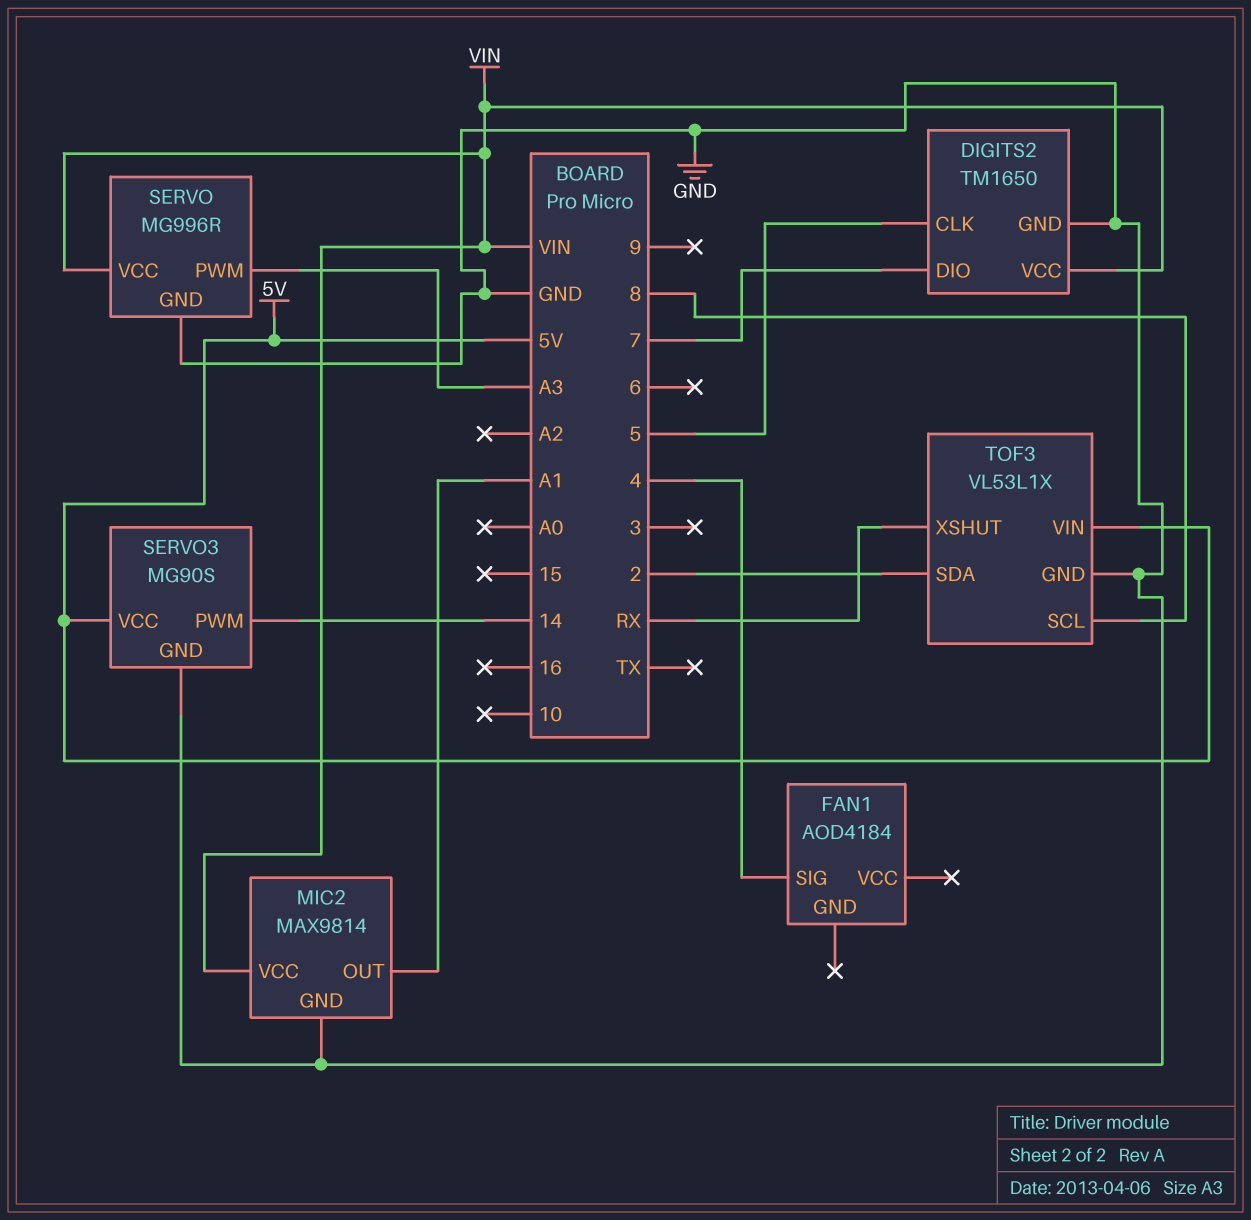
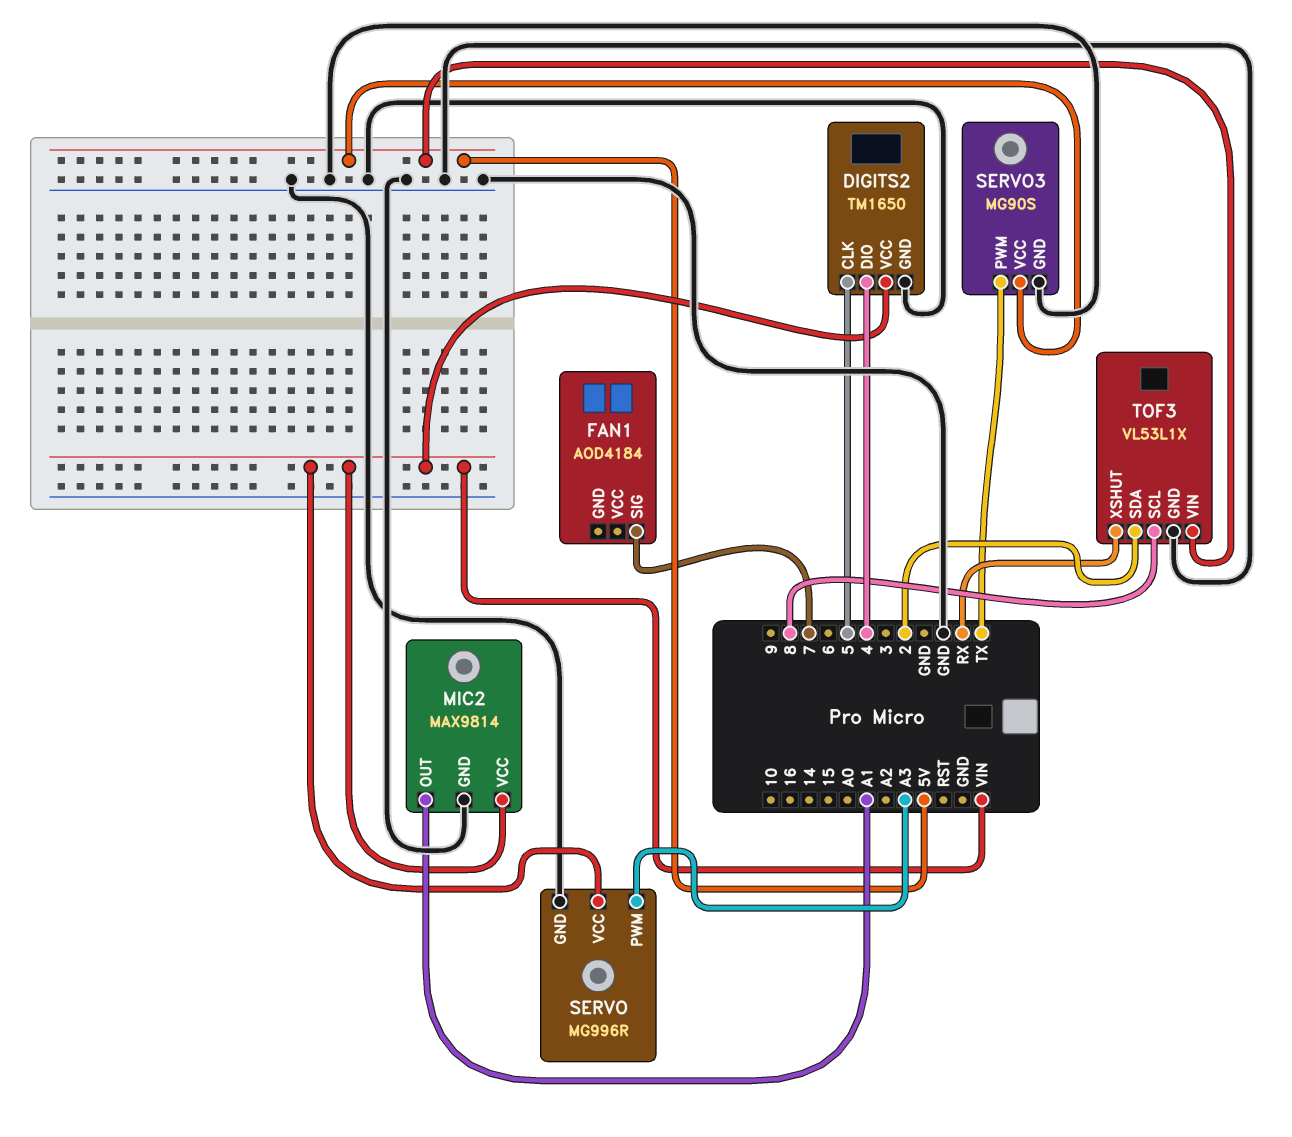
DIGITS2 pin DIO: 7 -> 4
FAN1 pin SIG: 4 -> 7
SERVO3 pin PWM: 14 -> TX

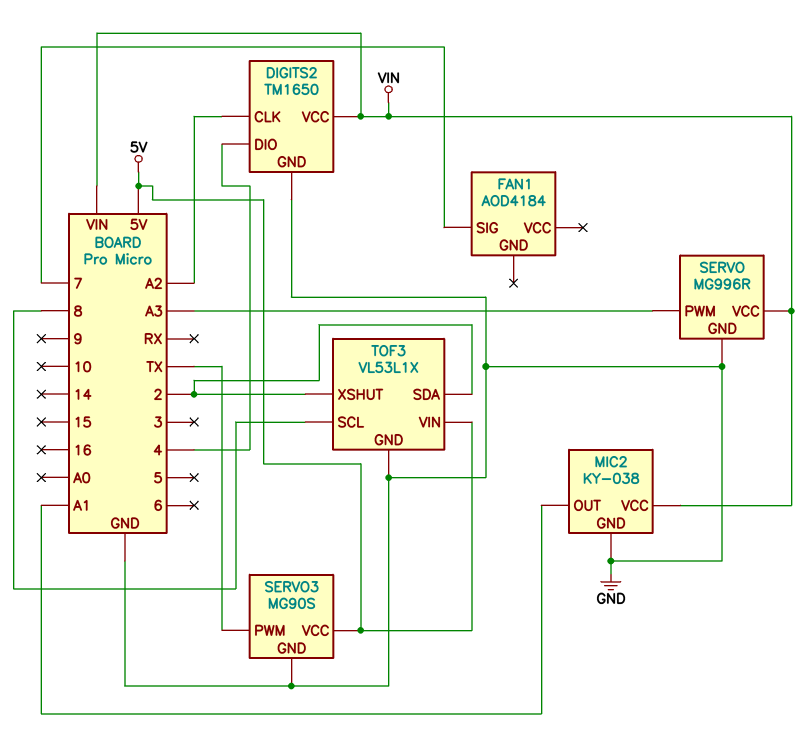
DIGITS2 pin CLK: 5 -> A2
MIC2: MAX9814 -> KY-038
TOF3 pin XSHUT: RX -> 2

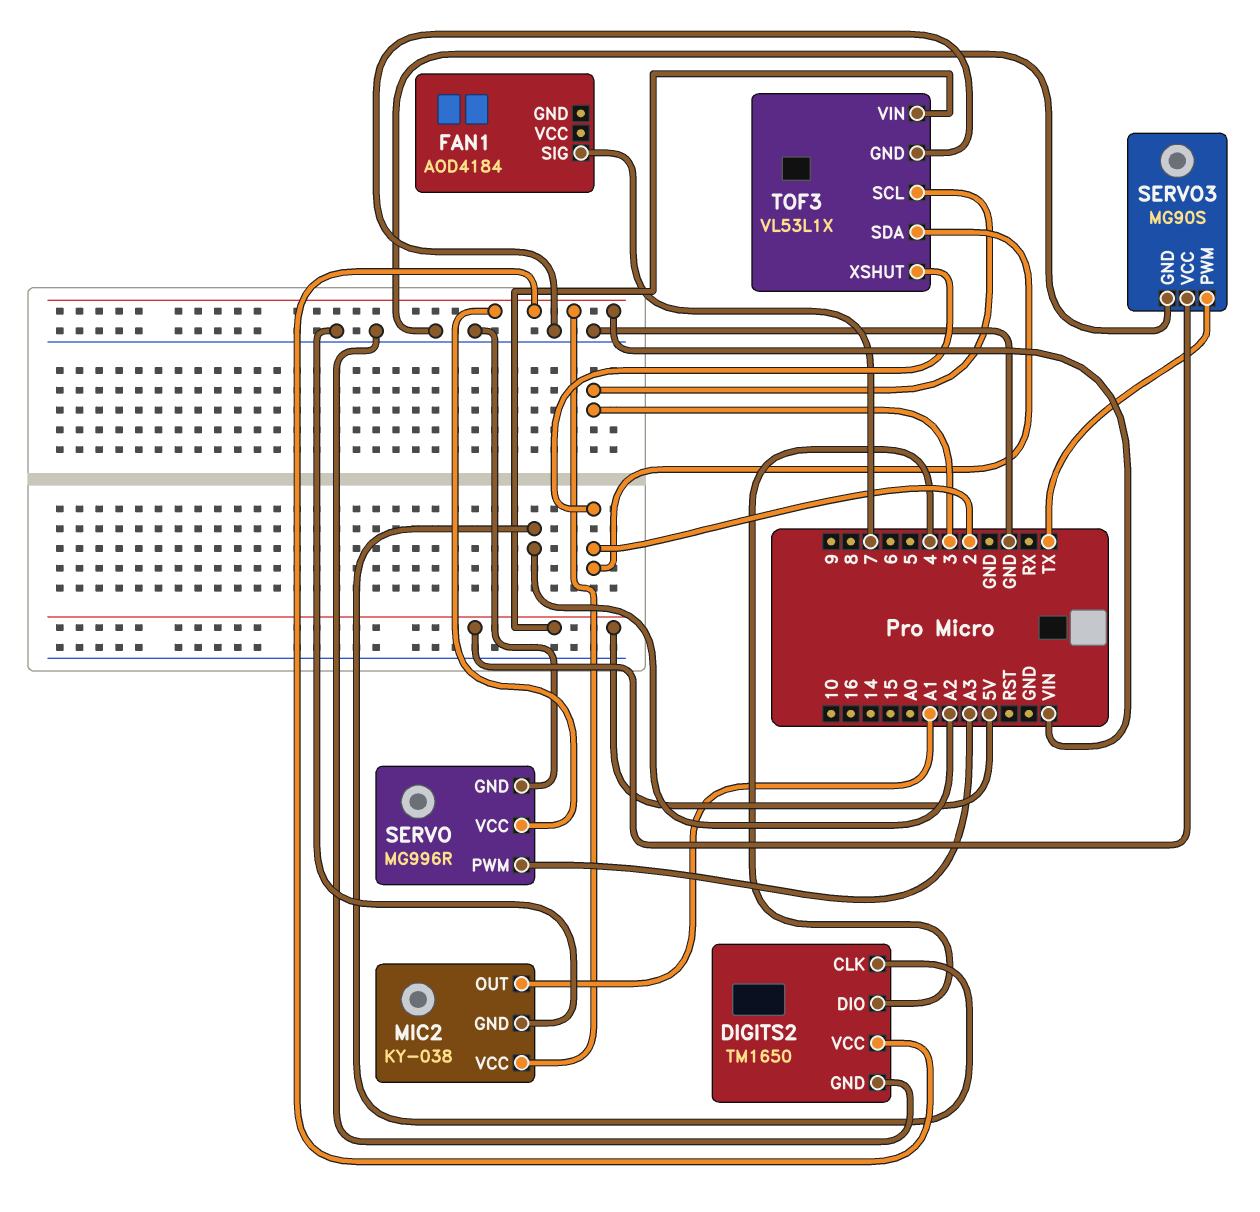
TOF3 pin SCL: 8 -> 3

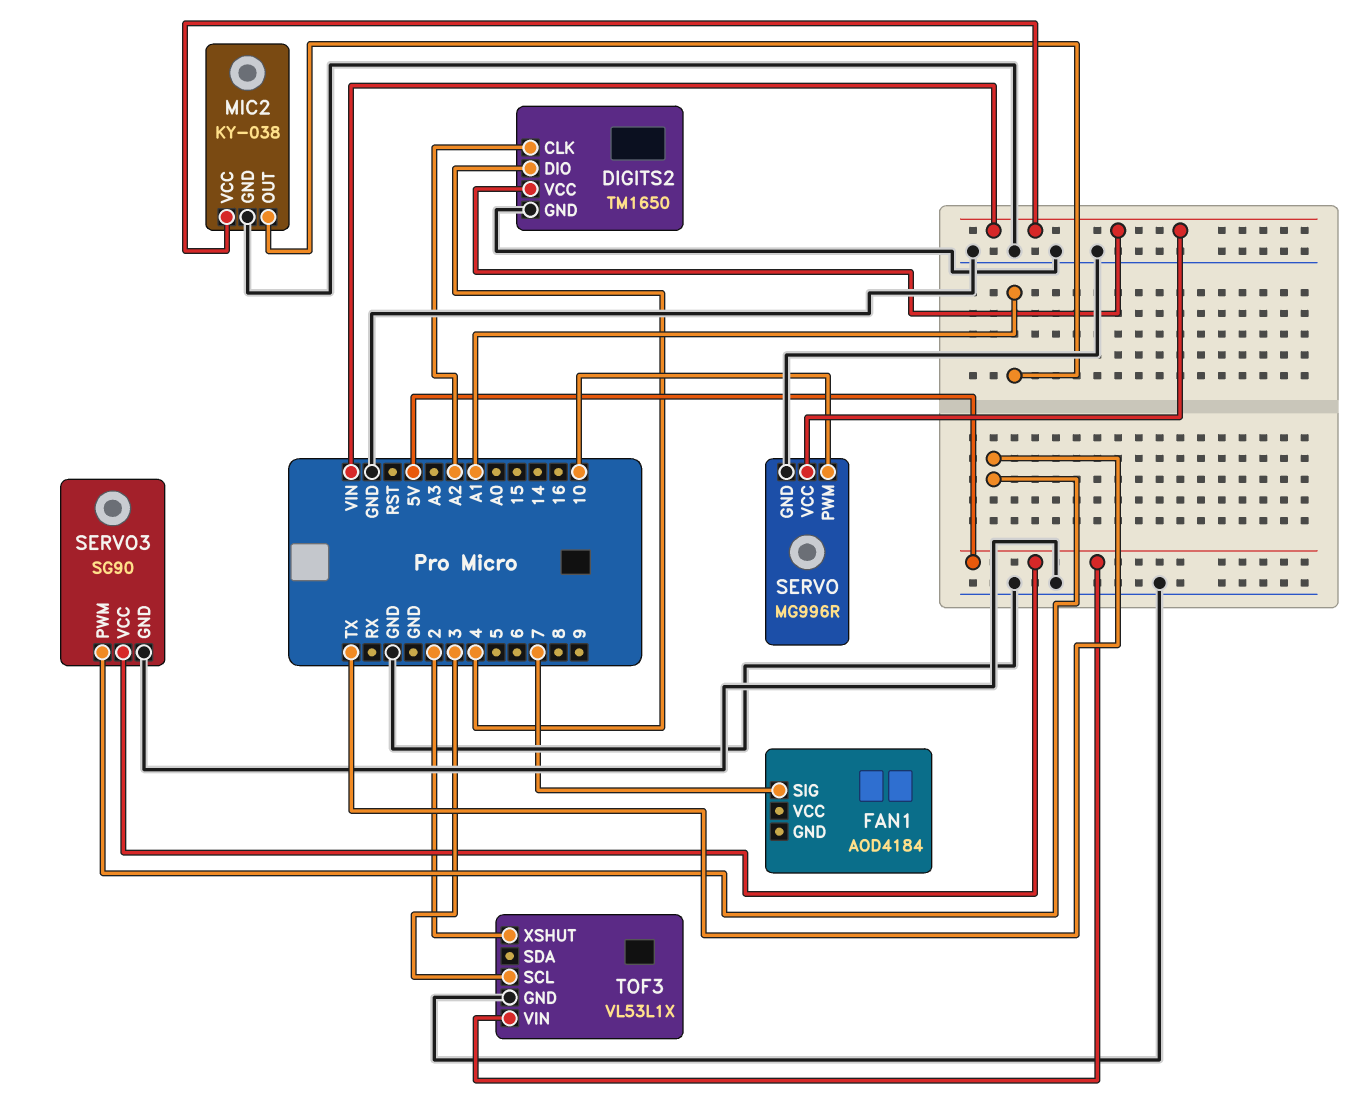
SERVO pin PWM: A3 -> 10
SERVO3: MG90S -> SG90
TOF3 pin SDA: 2 -> none

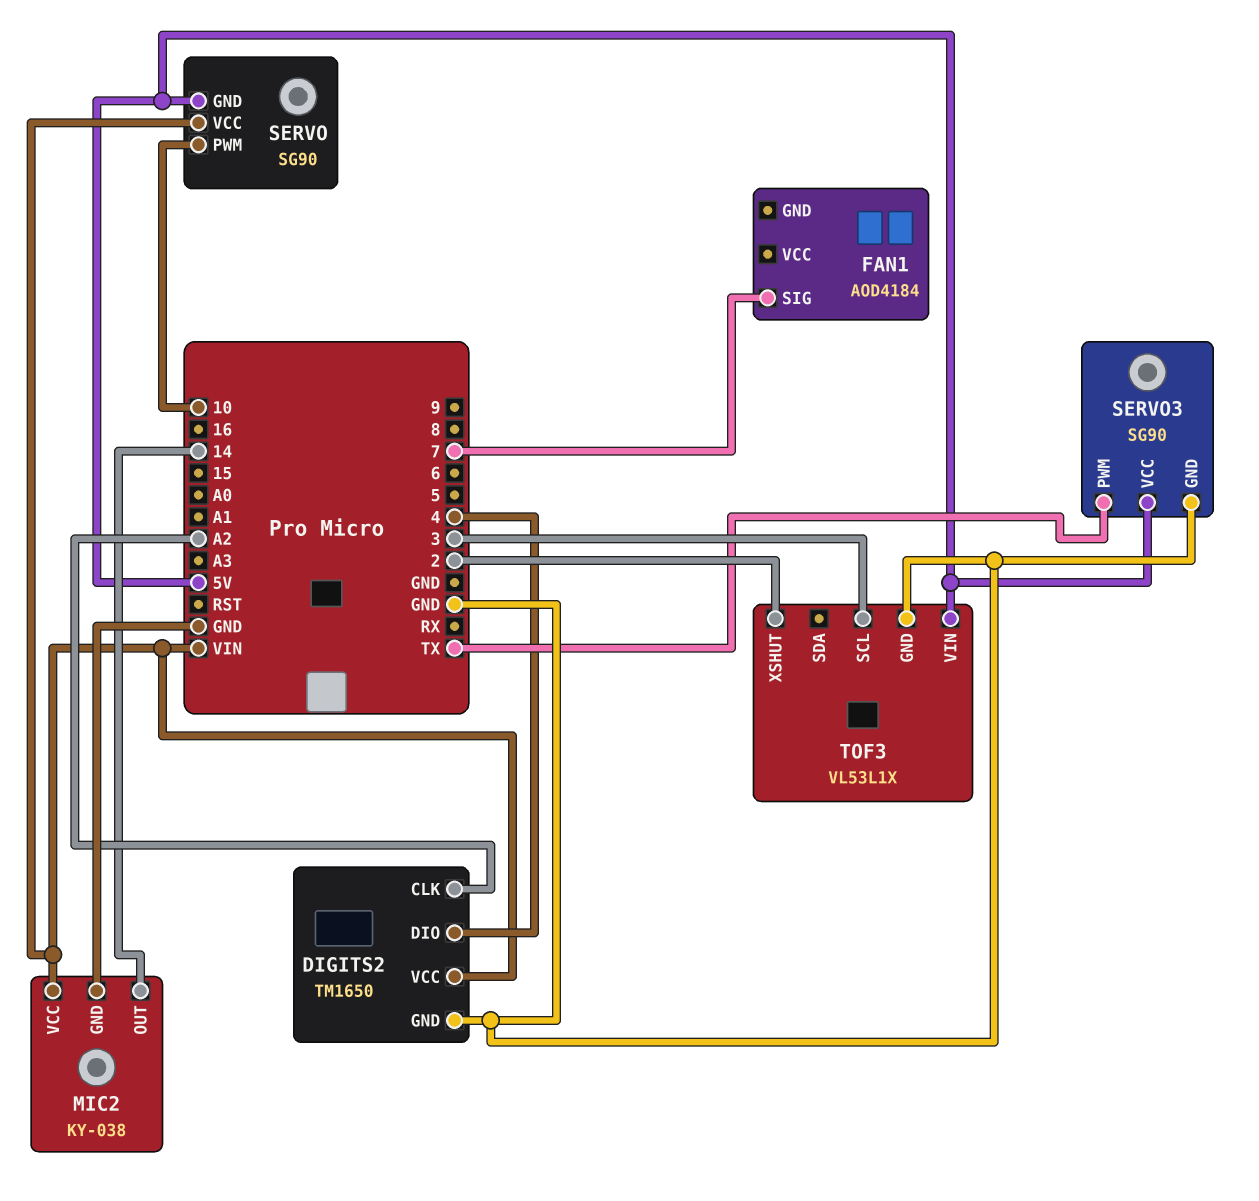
MIC2 pin OUT: A1 -> 14
SERVO: MG996R -> SG90
SERVO pin GND: GND -> 5V

